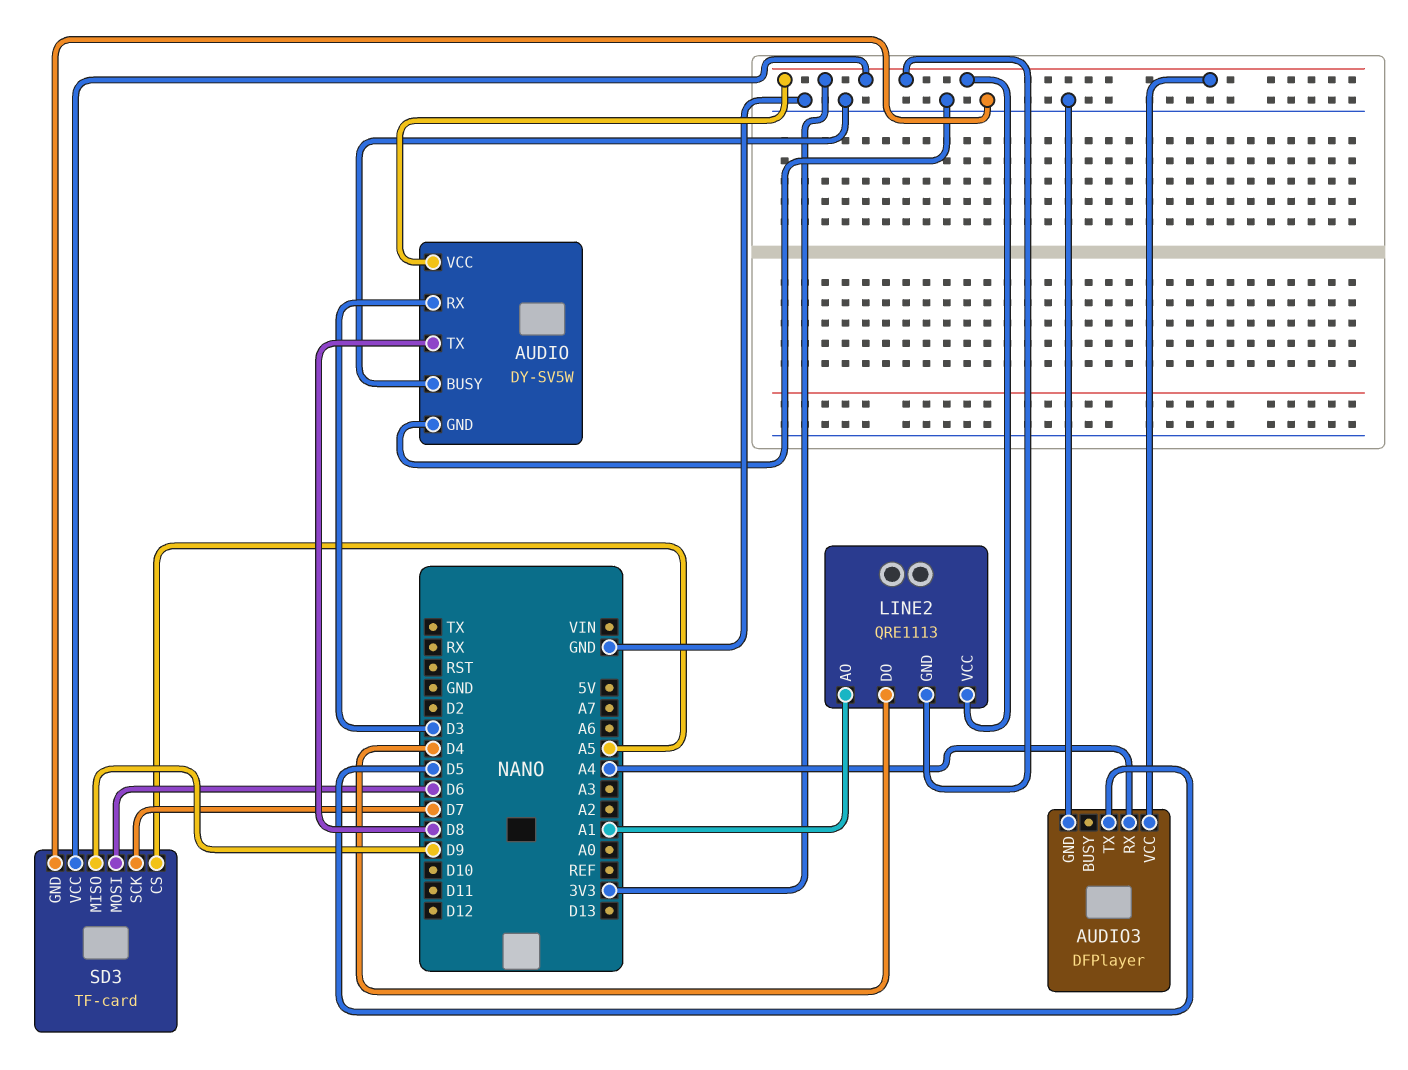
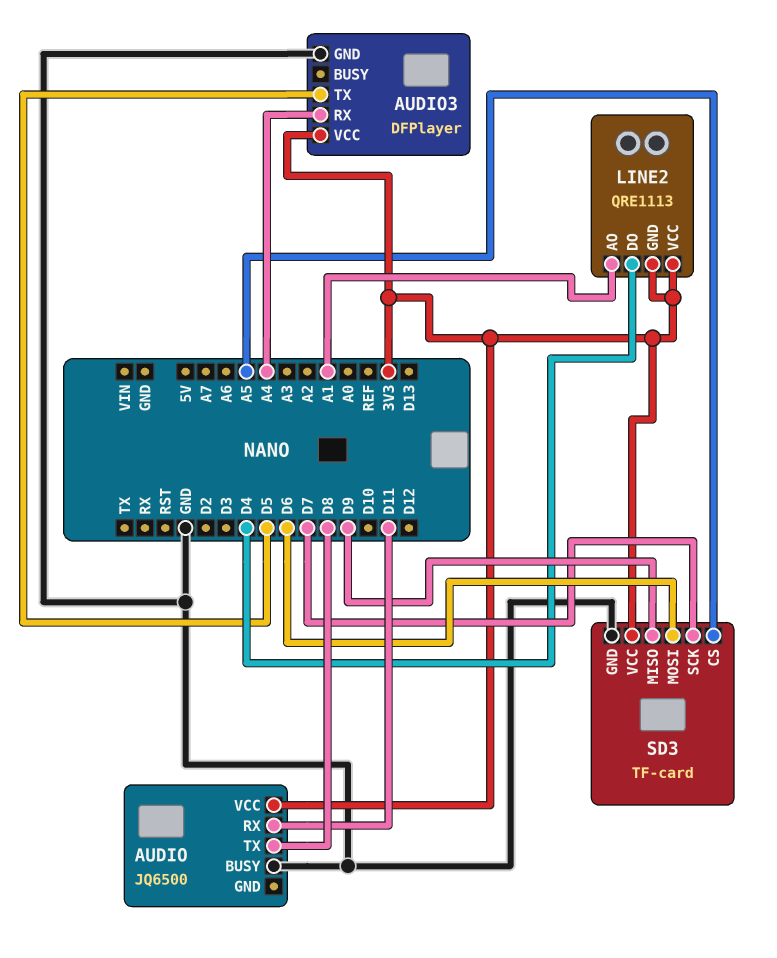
AUDIO: DY-SV5W -> JQ6500
AUDIO pin GND: GND -> none
AUDIO pin RX: D3 -> D11

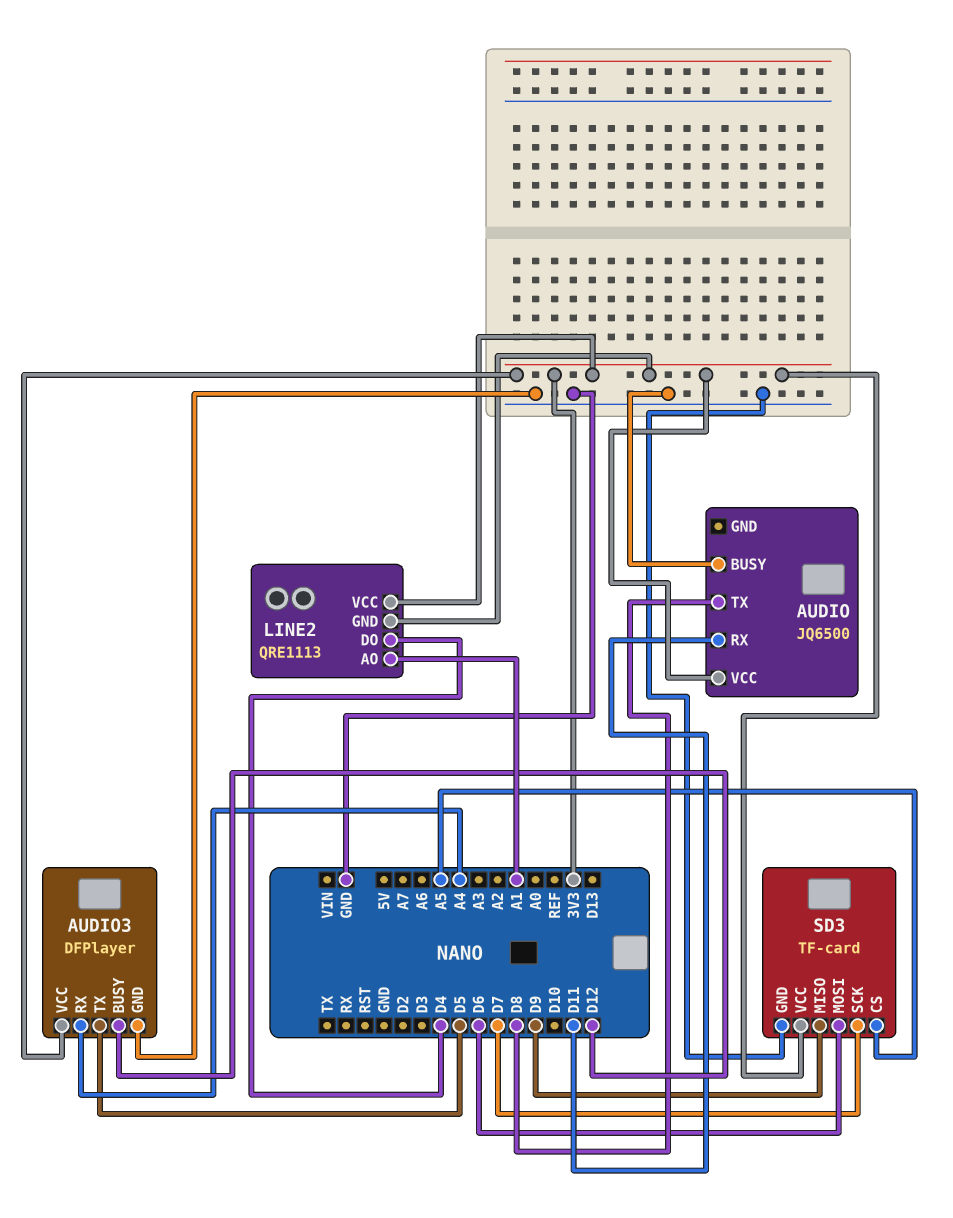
AUDIO3 pin BUSY: none -> D12

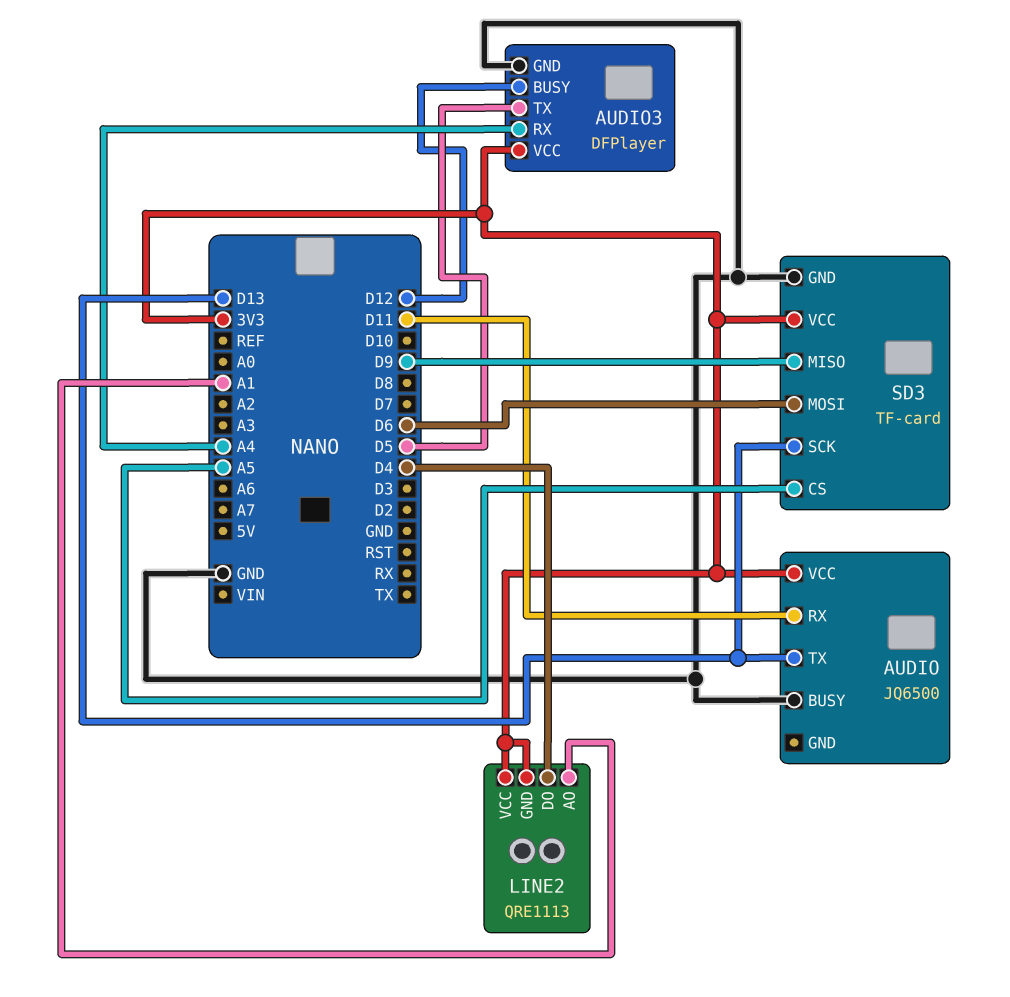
AUDIO pin TX: D8 -> D13
SD3 pin SCK: D7 -> D13

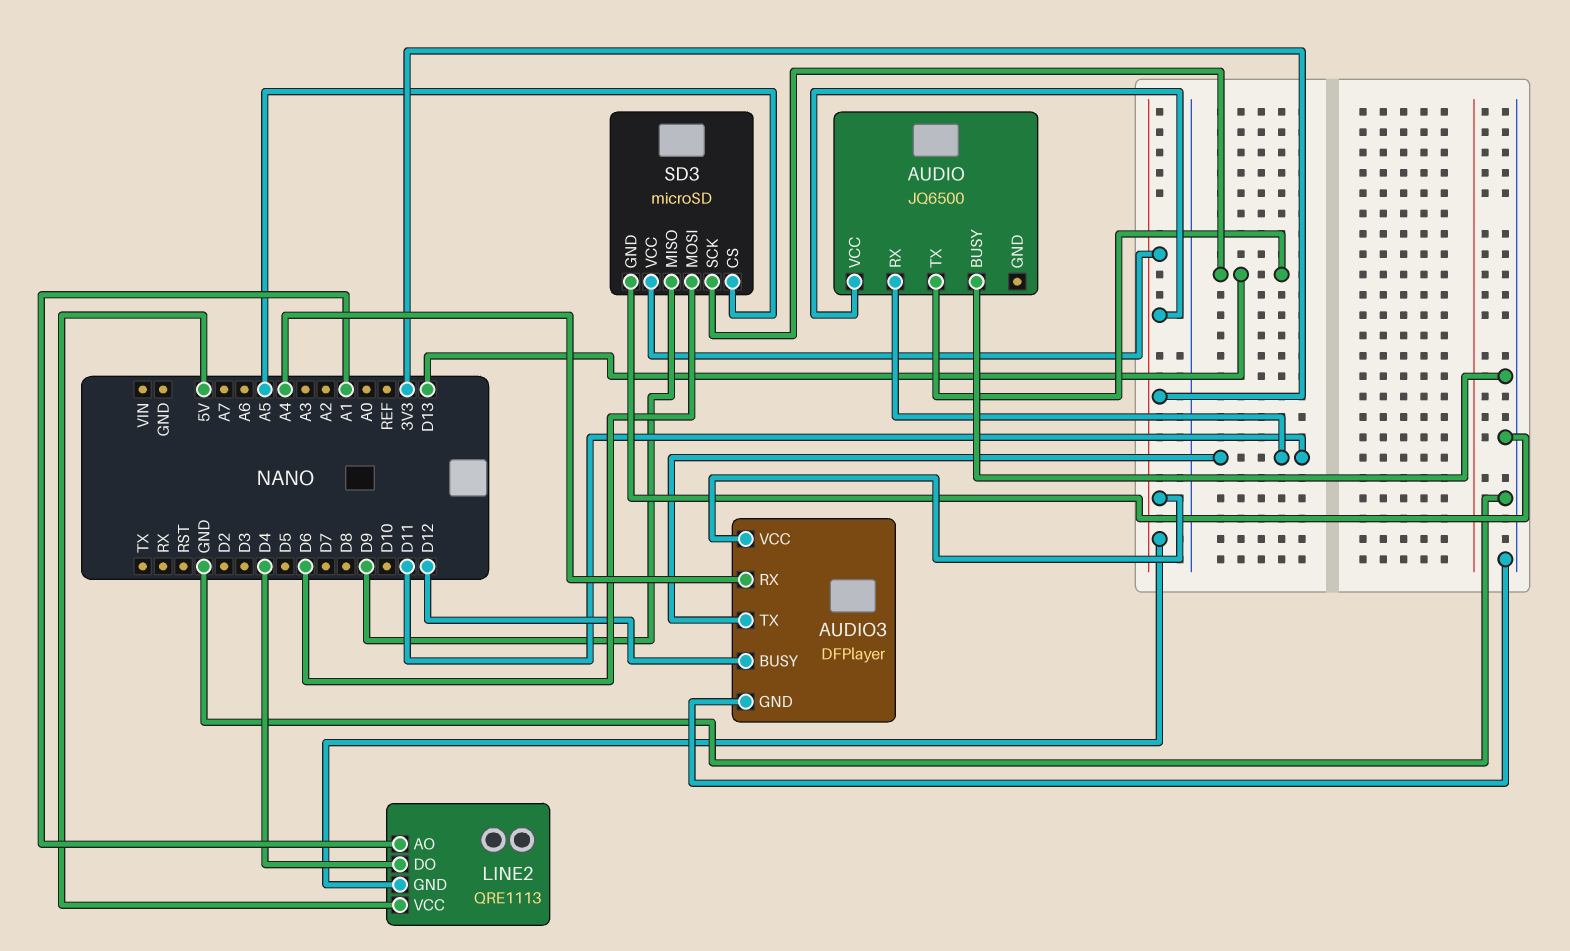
AUDIO3 pin TX: D5 -> D11
LINE2 pin VCC: 3V3 -> 5V
SD3: TF-card -> microSD

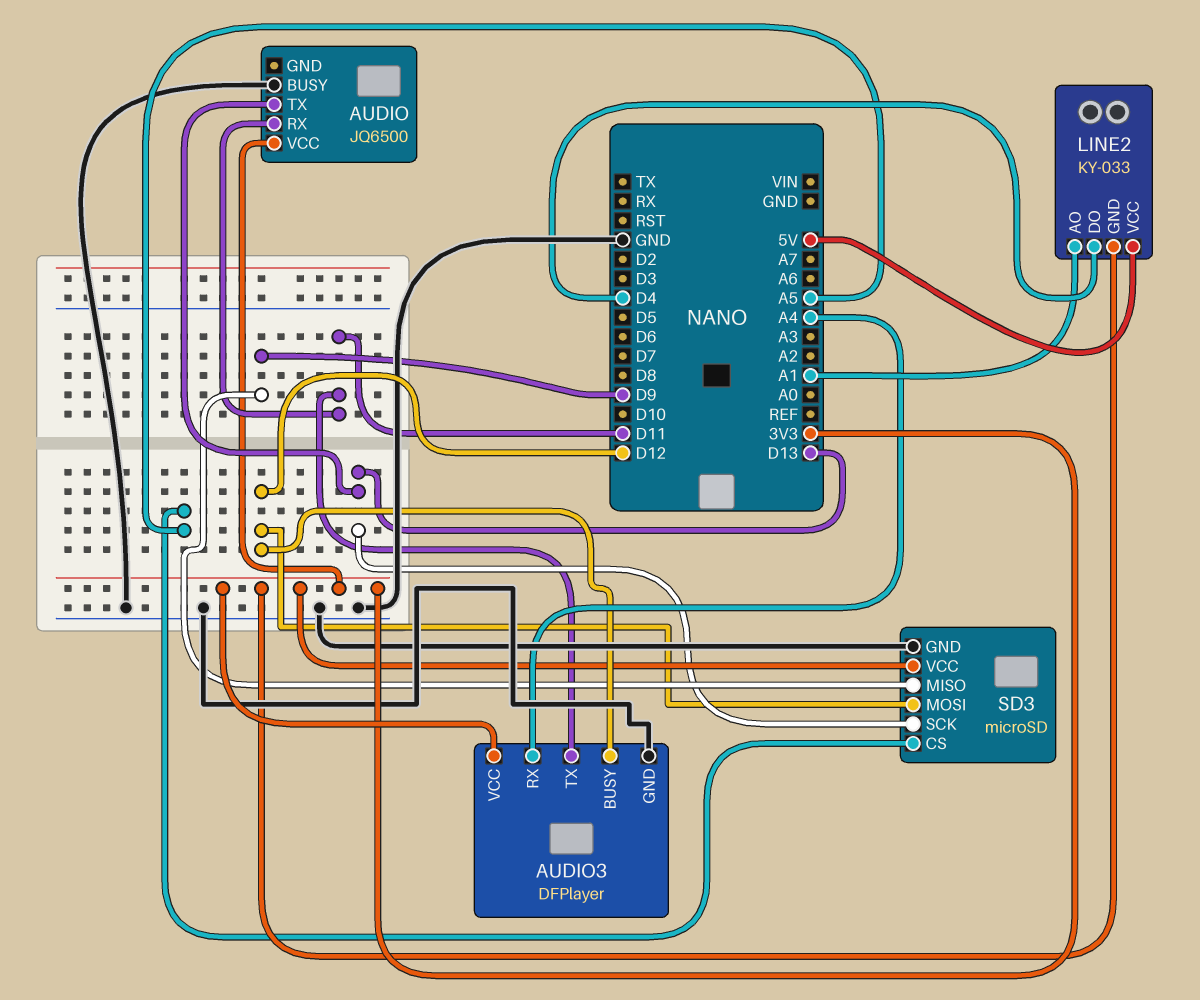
LINE2: QRE1113 -> KY-033
SD3 pin MOSI: D6 -> D12

